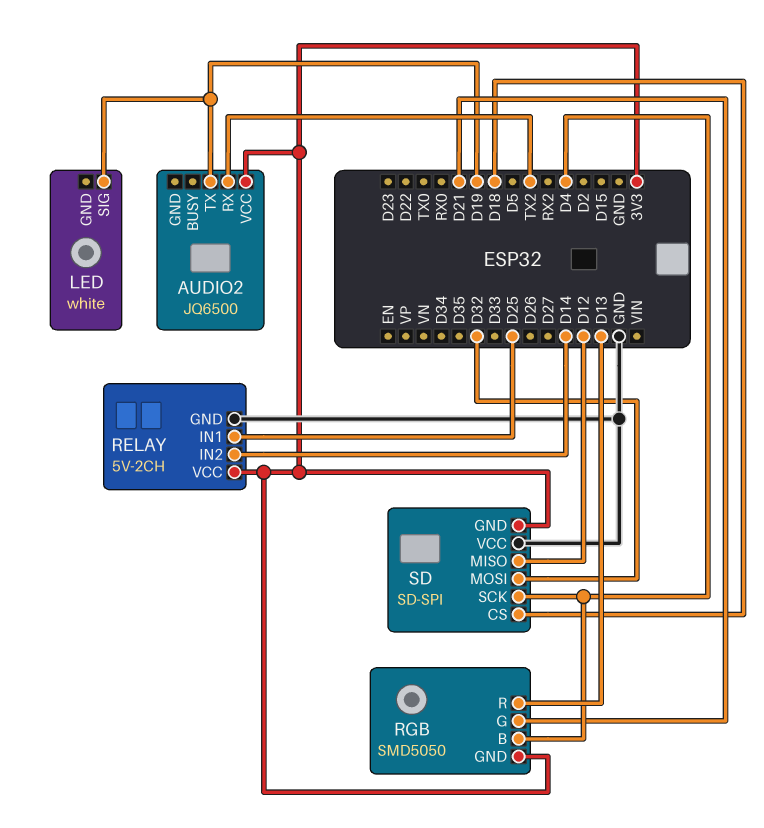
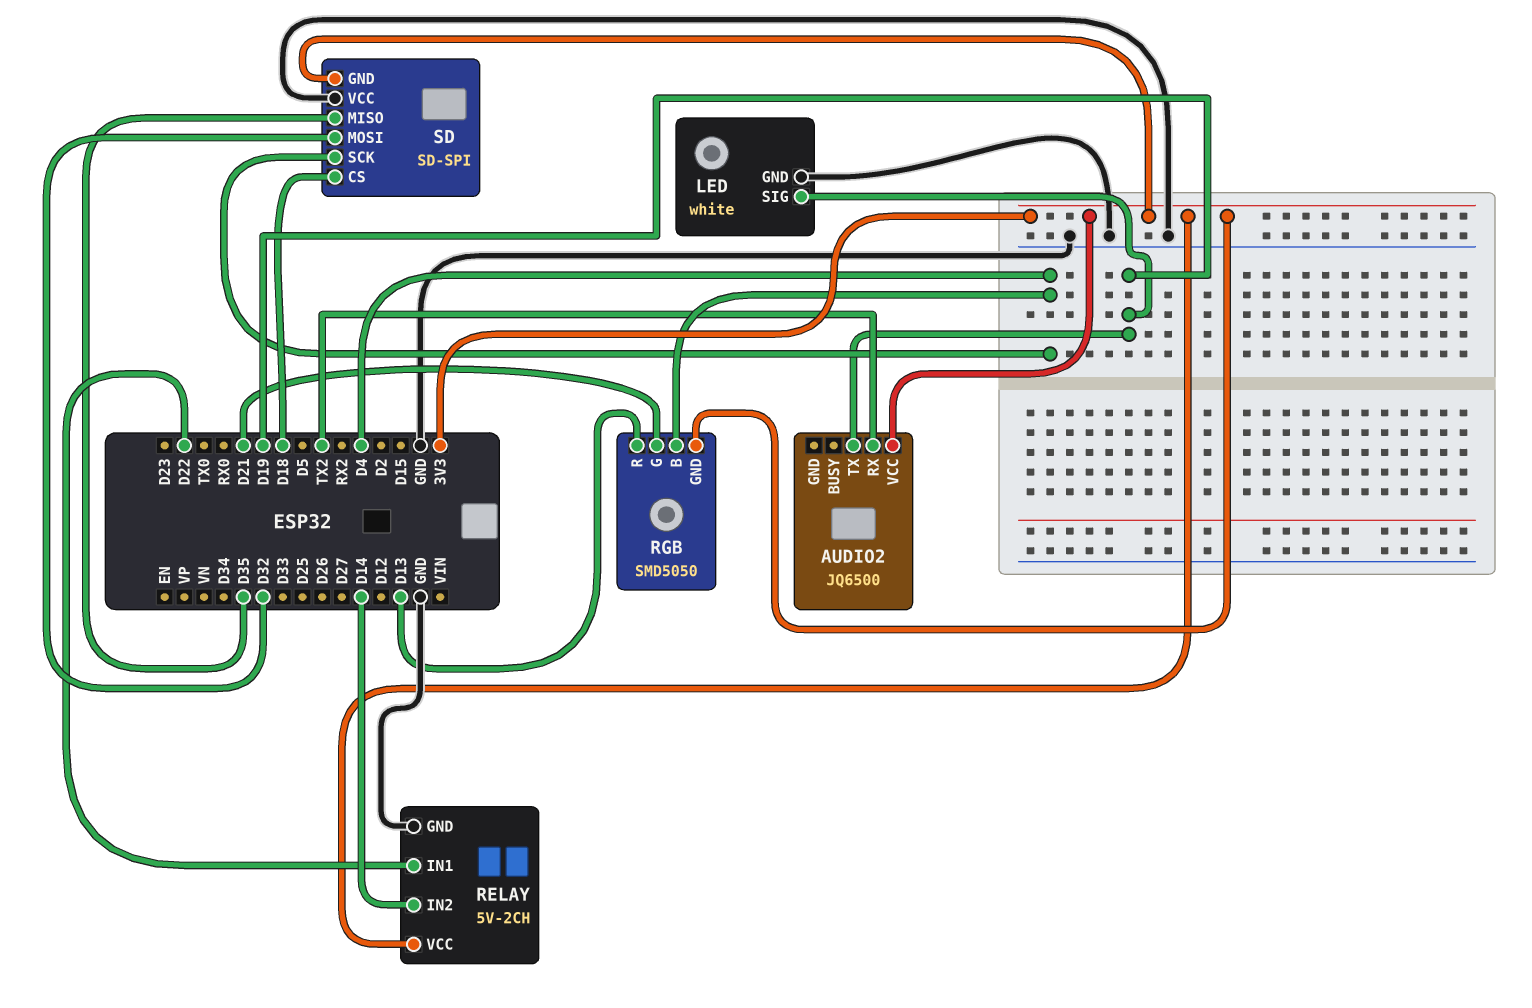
LED pin GND: none -> GND
RELAY pin IN1: D25 -> D22
SD pin MISO: D12 -> D35

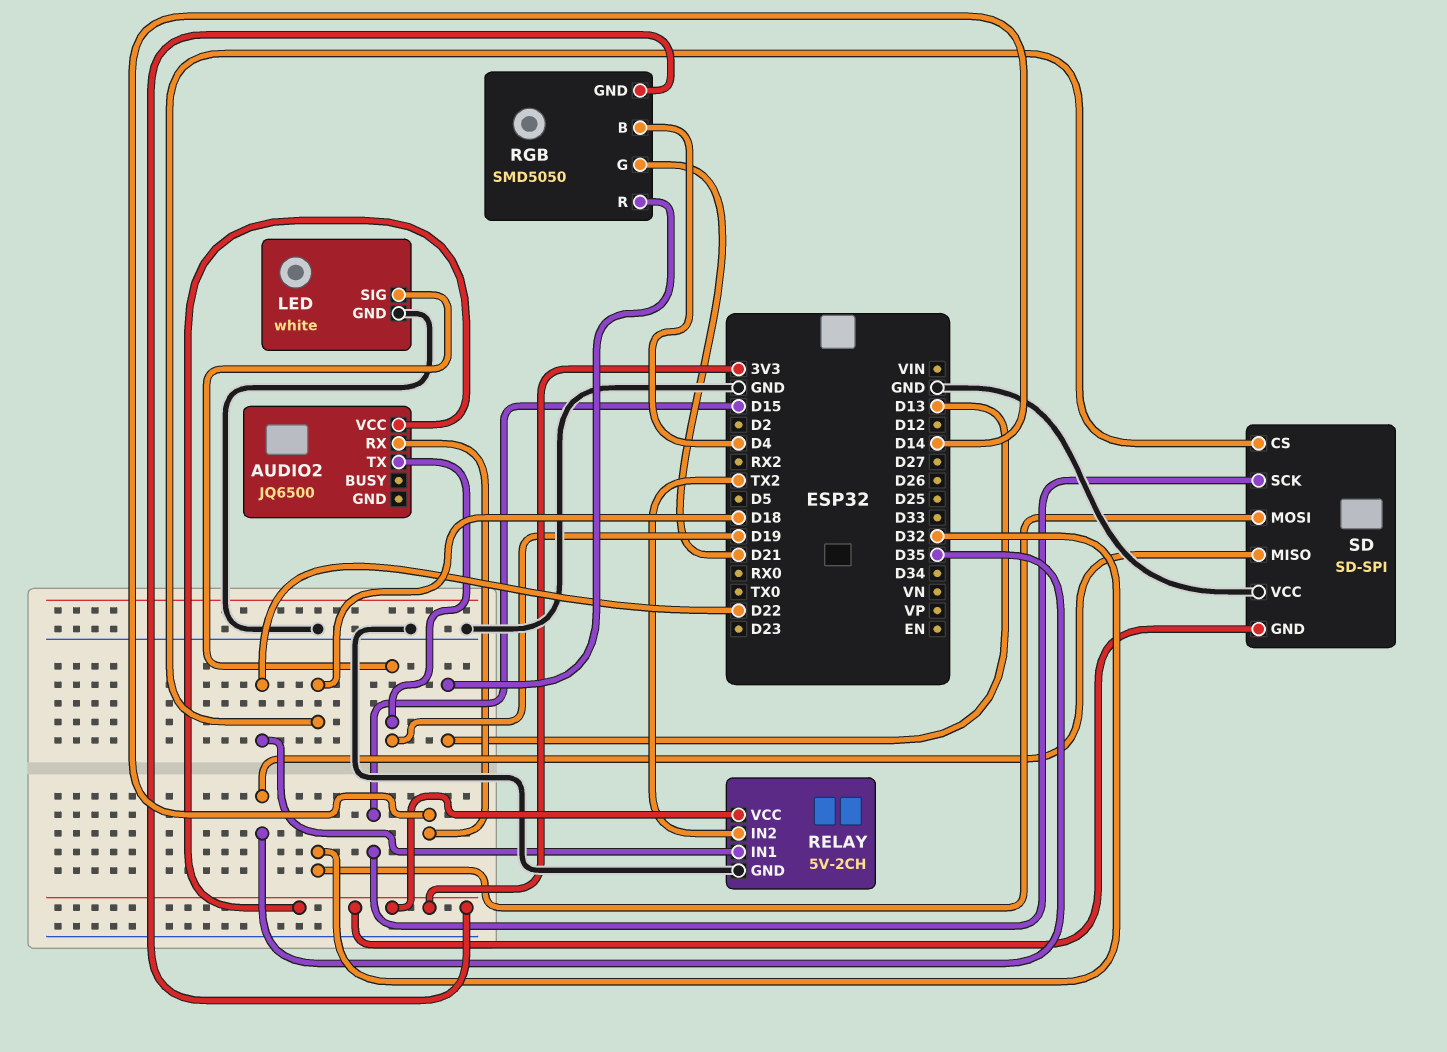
AUDIO2 pin RX: TX2 -> D14
RELAY pin IN2: D14 -> TX2
SD pin SCK: D4 -> D15

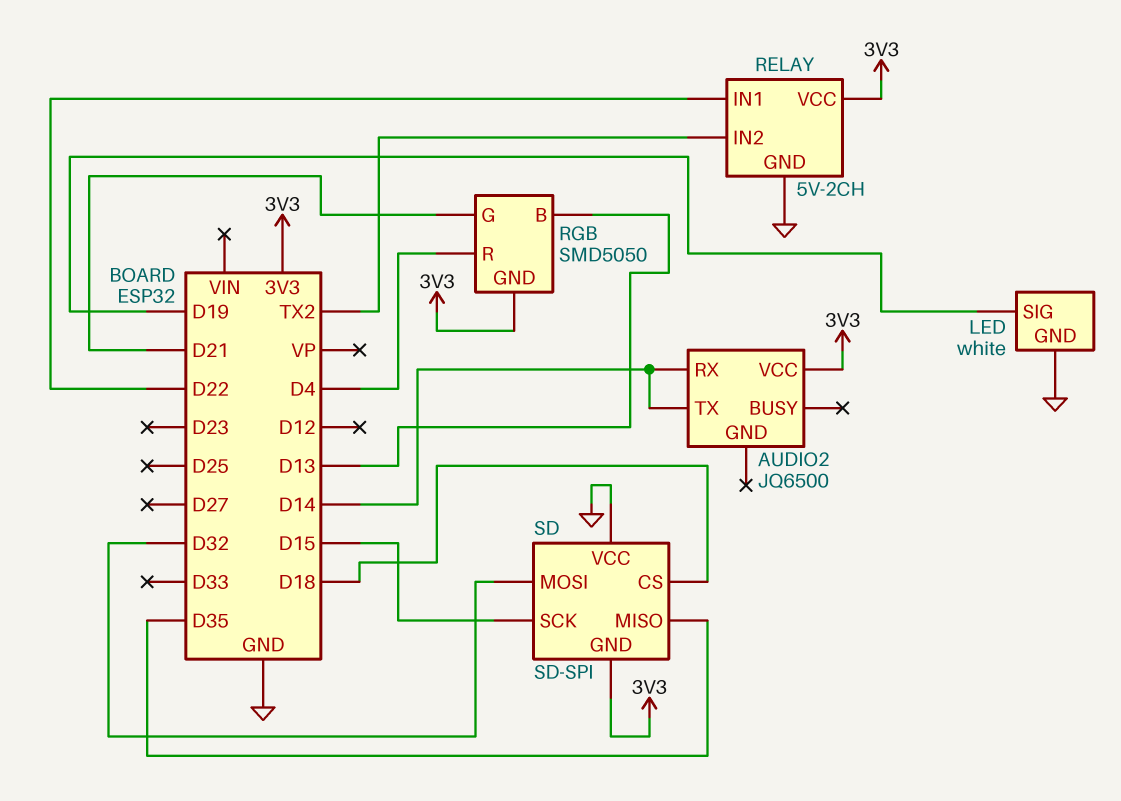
AUDIO2 pin TX: D19 -> D14
RGB pin B: D4 -> D13
RGB pin R: D13 -> D4

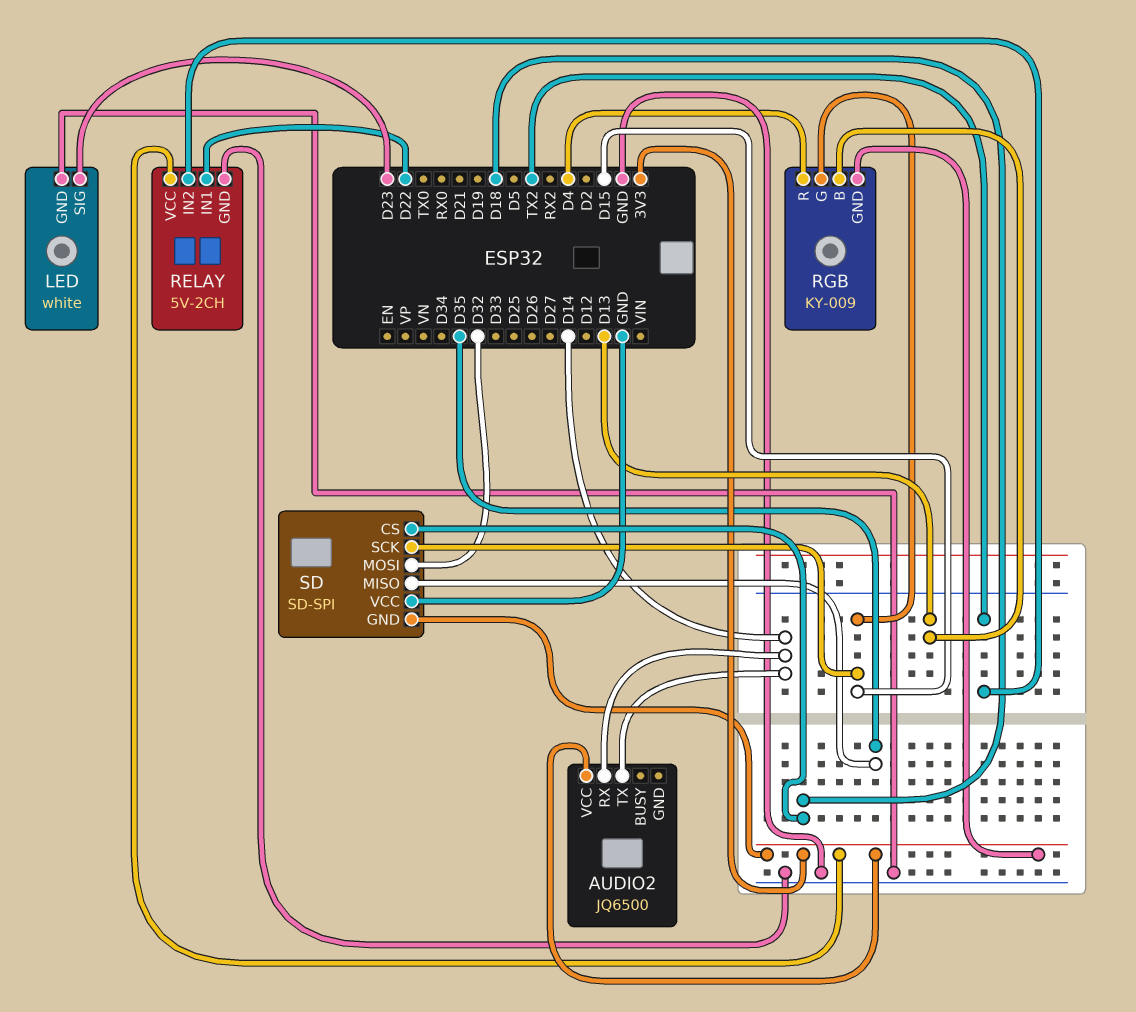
LED pin SIG: D19 -> D23
RGB: SMD5050 -> KY-009
RGB pin G: D21 -> D15

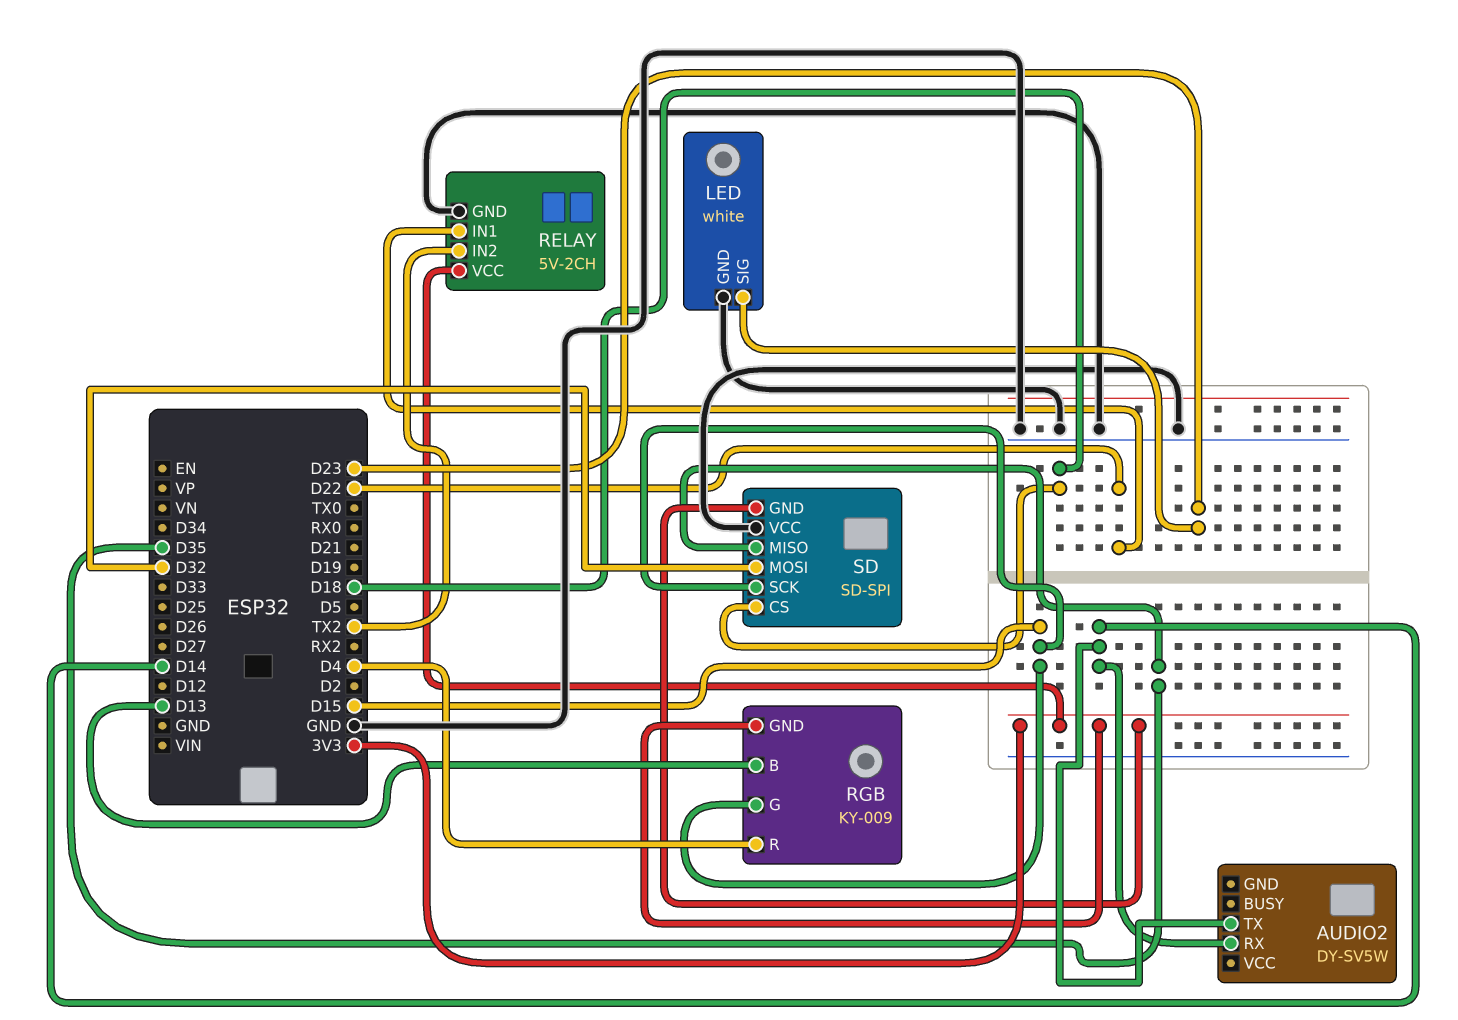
AUDIO2: JQ6500 -> DY-SV5W
AUDIO2 pin VCC: 3V3 -> none

